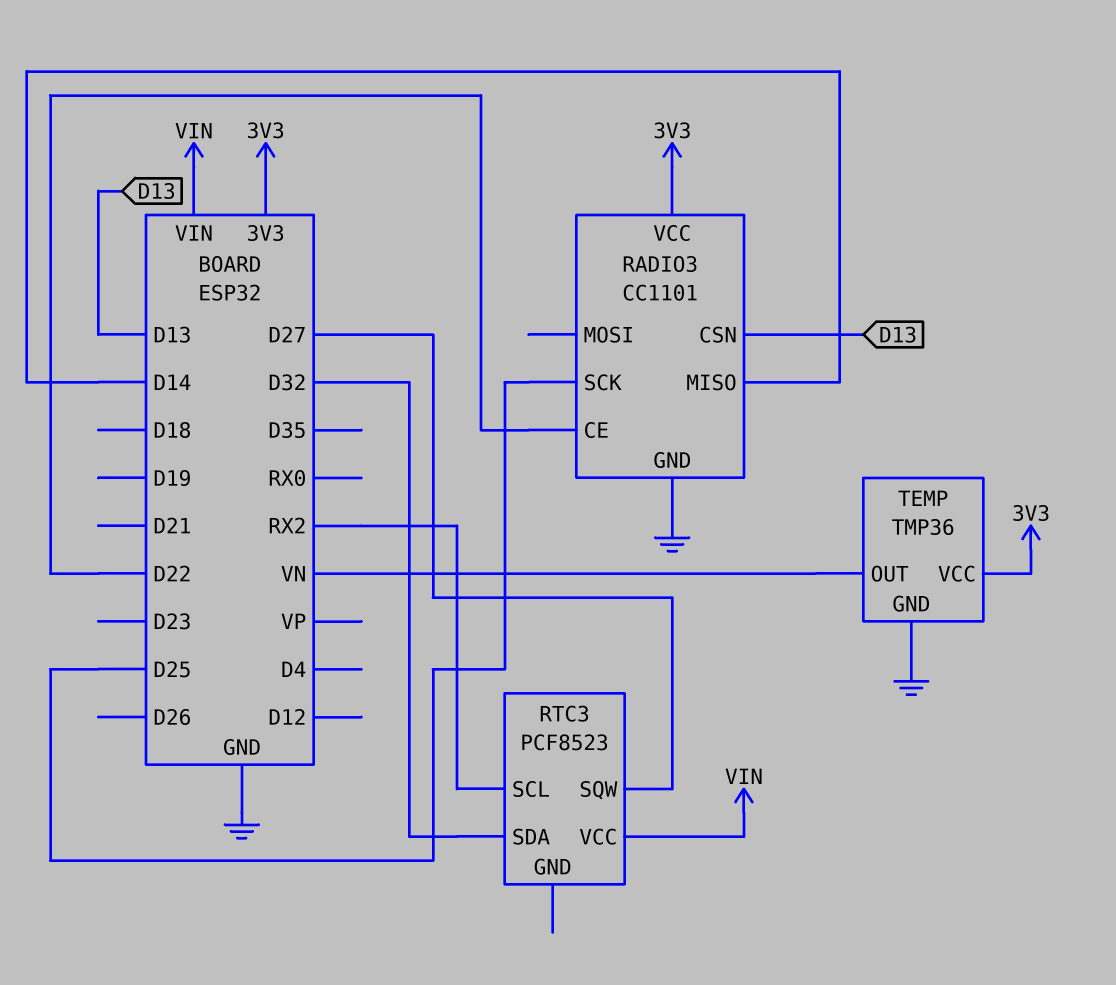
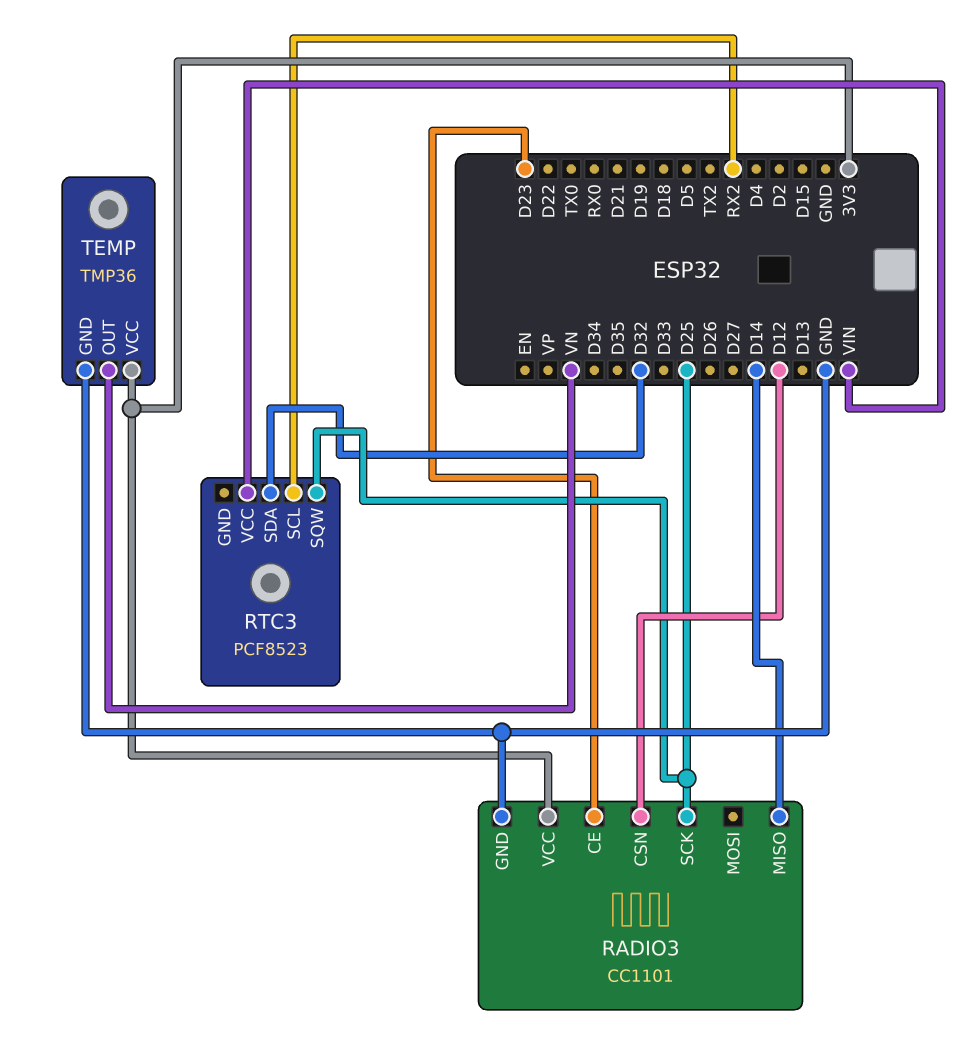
RADIO3 pin CE: D22 -> D23
RADIO3 pin CSN: D13 -> D12
RTC3 pin SQW: D27 -> D25

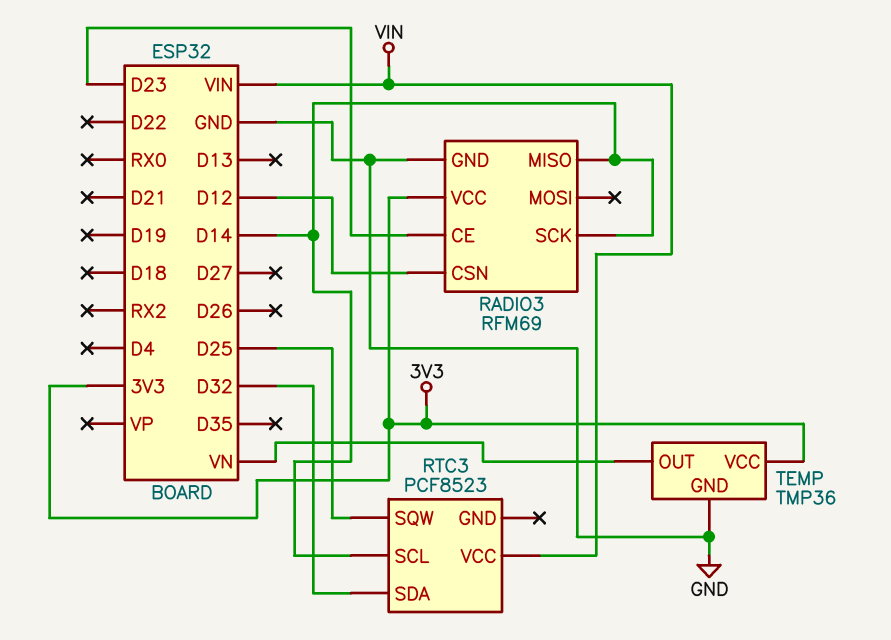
RADIO3: CC1101 -> RFM69
RADIO3 pin SCK: D25 -> D14
RTC3 pin SCL: RX2 -> D14

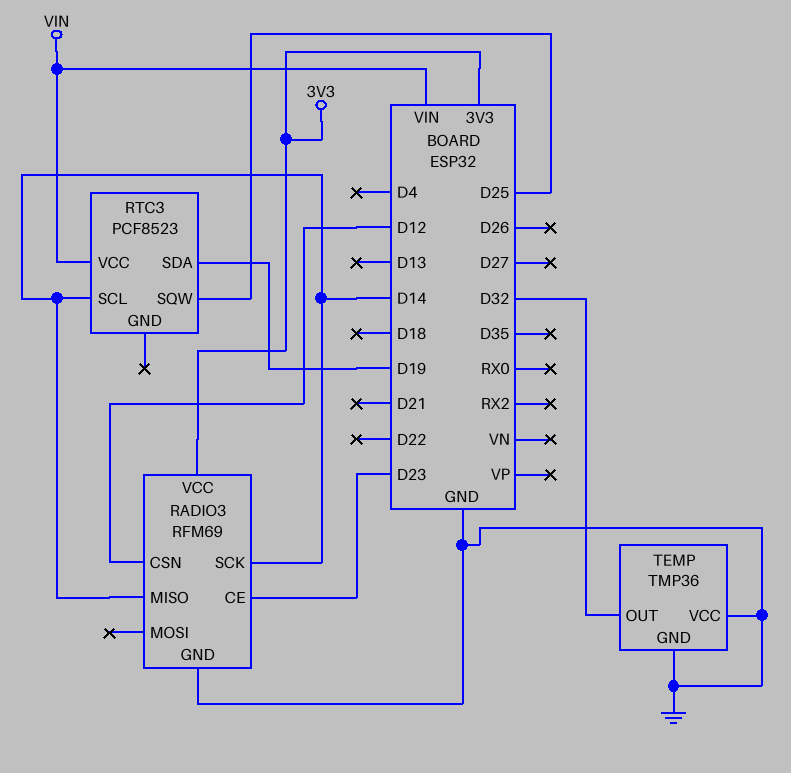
RTC3 pin SDA: D32 -> D19
TEMP pin OUT: VN -> D32
TEMP pin VCC: 3V3 -> GND

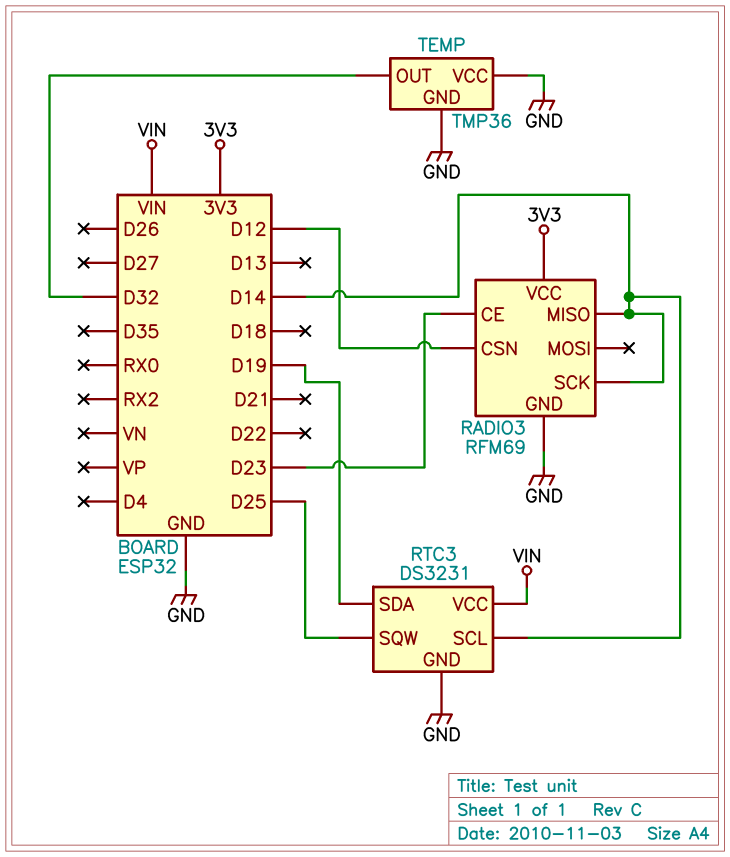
RTC3: PCF8523 -> DS3231
RTC3 pin GND: none -> GND

